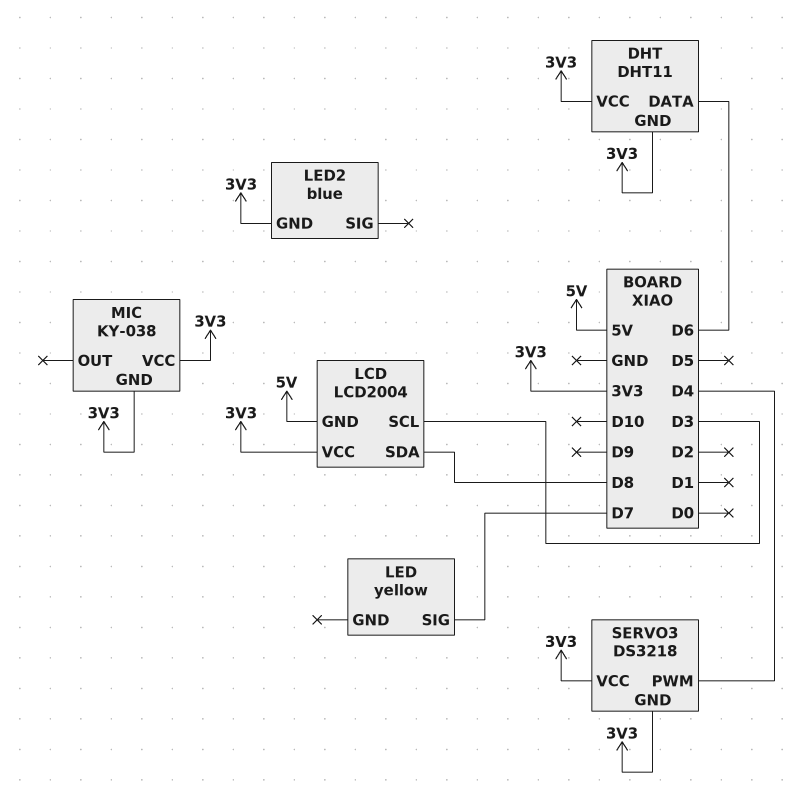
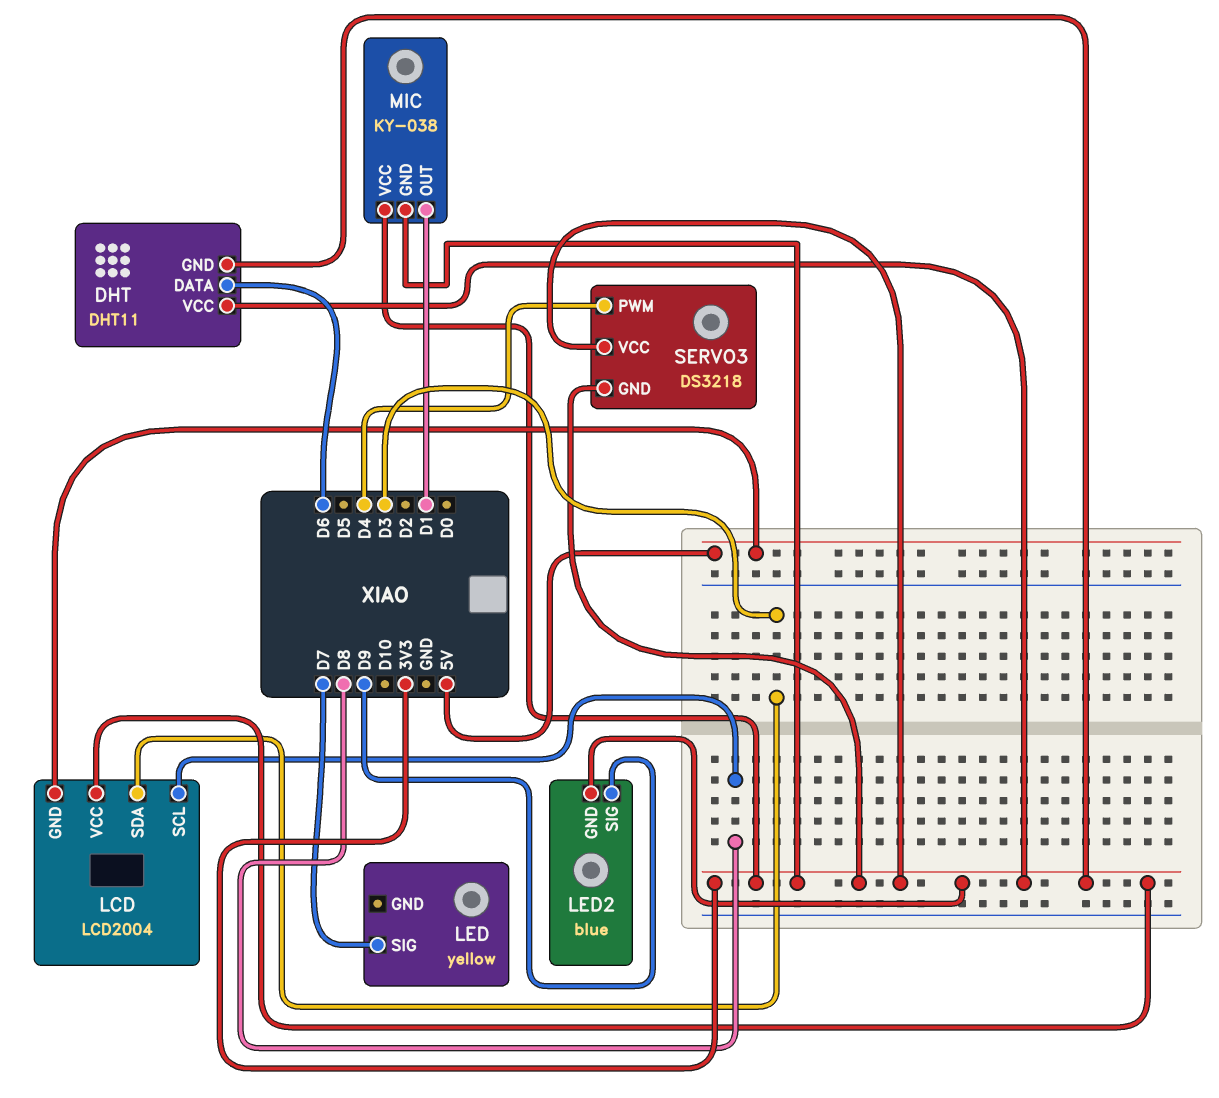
LCD pin SCL: D3 -> D8
LCD pin SDA: D8 -> D3
LED2 pin SIG: none -> D9
MIC pin OUT: none -> D1

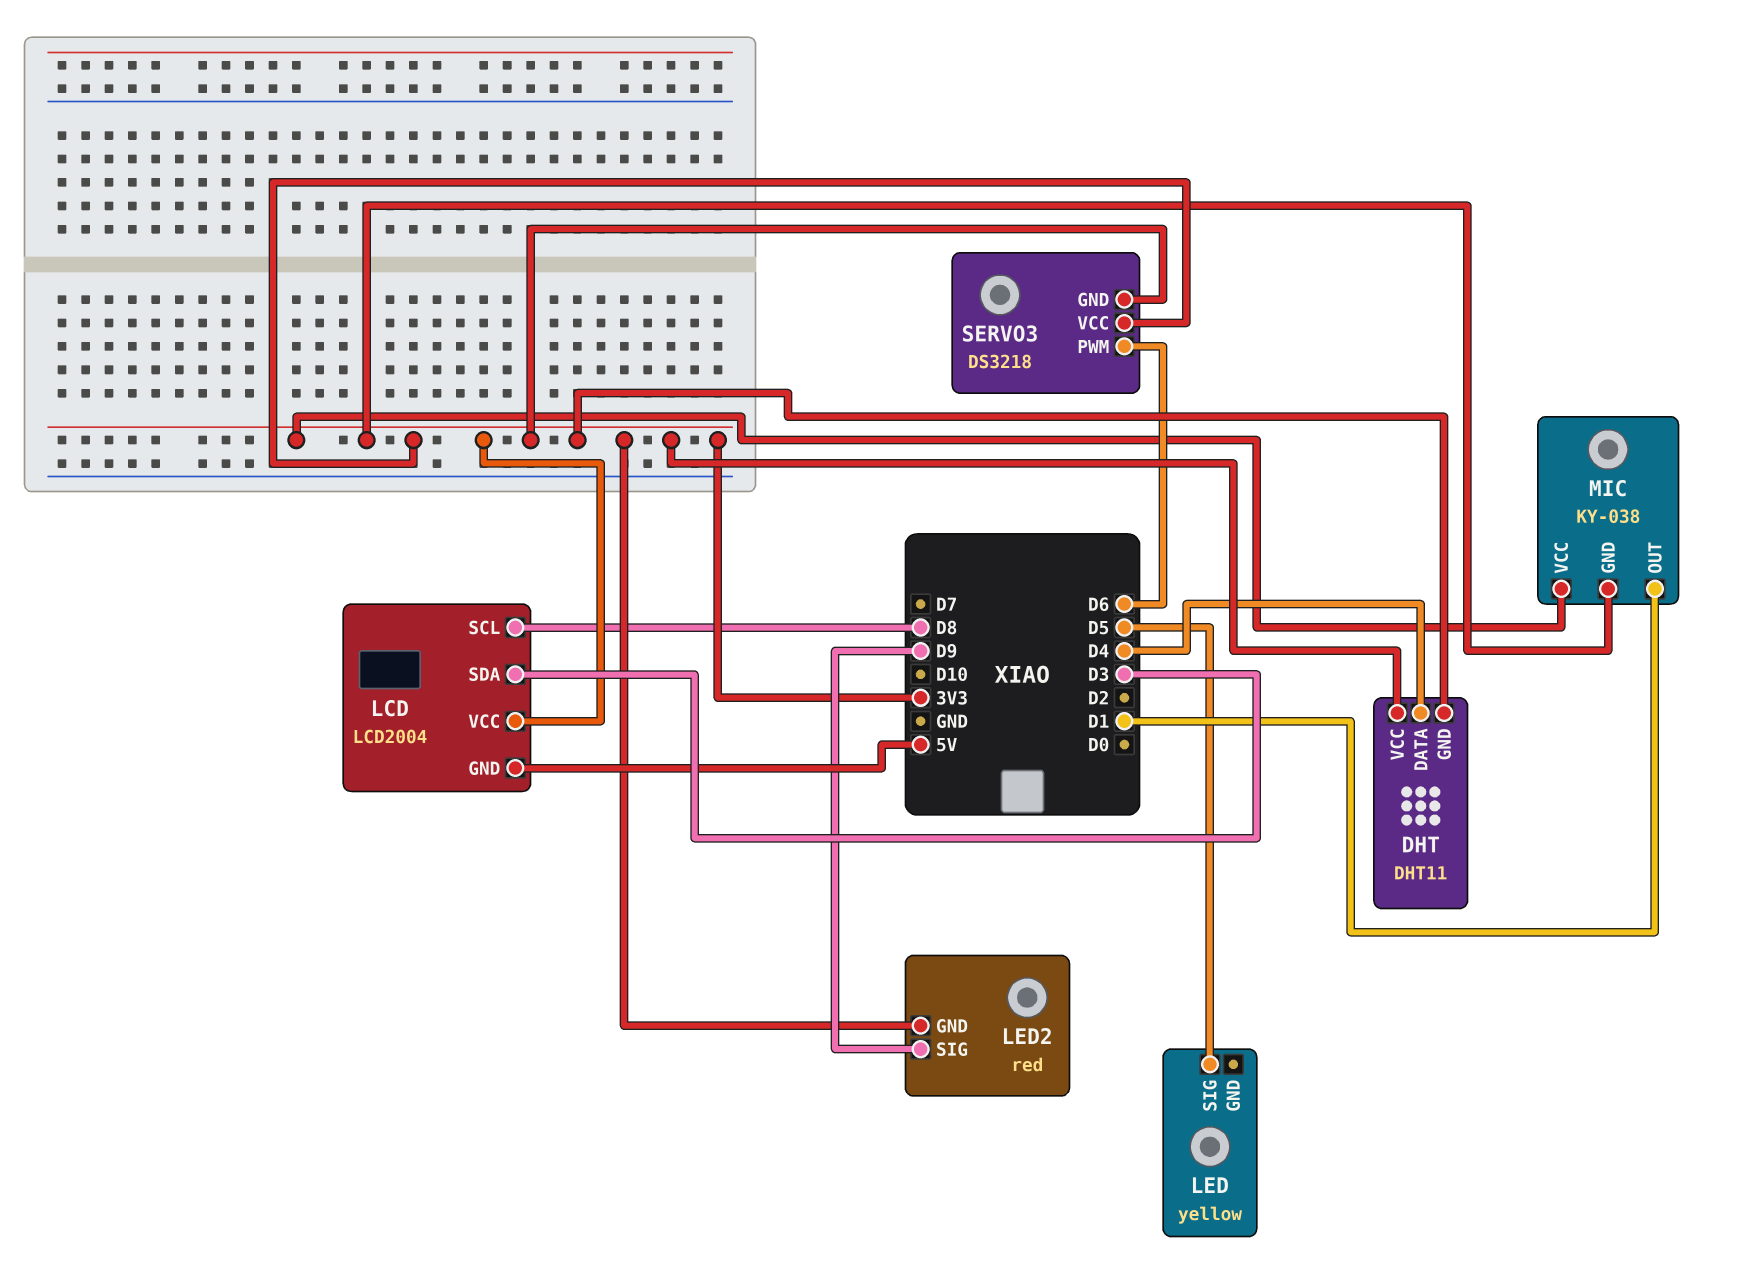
DHT pin DATA: D6 -> D4
LED pin SIG: D7 -> D5
LED2: blue -> red
SERVO3 pin PWM: D4 -> D6

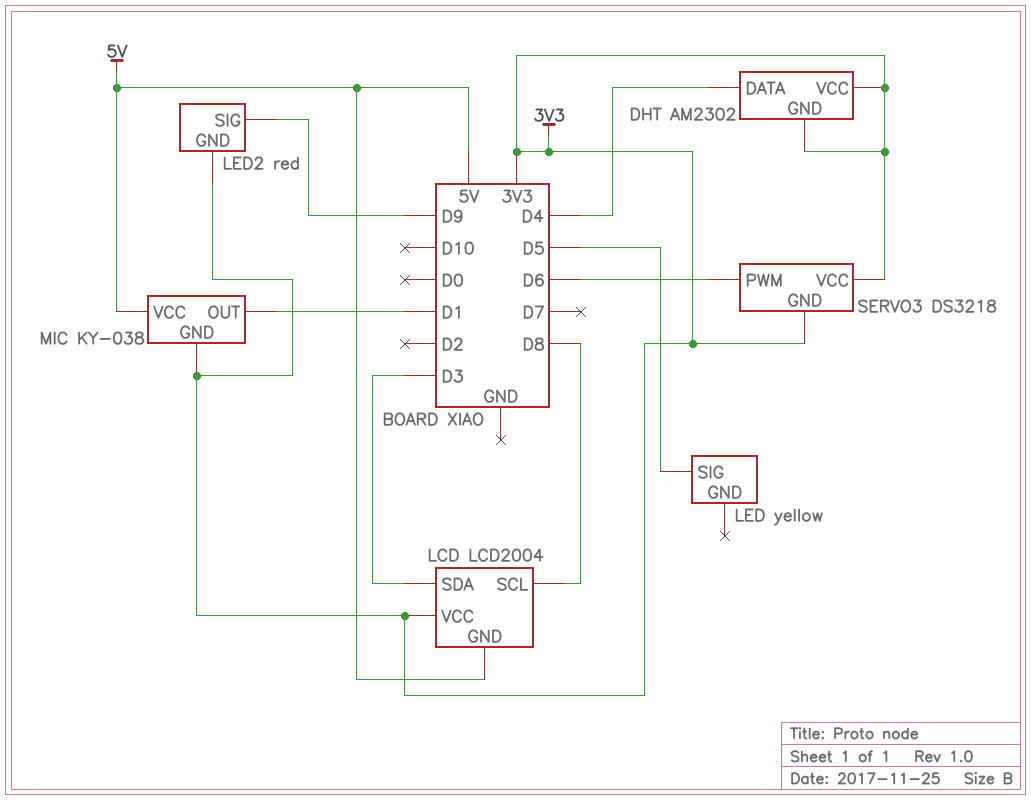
DHT: DHT11 -> AM2302
MIC pin VCC: 3V3 -> 5V

